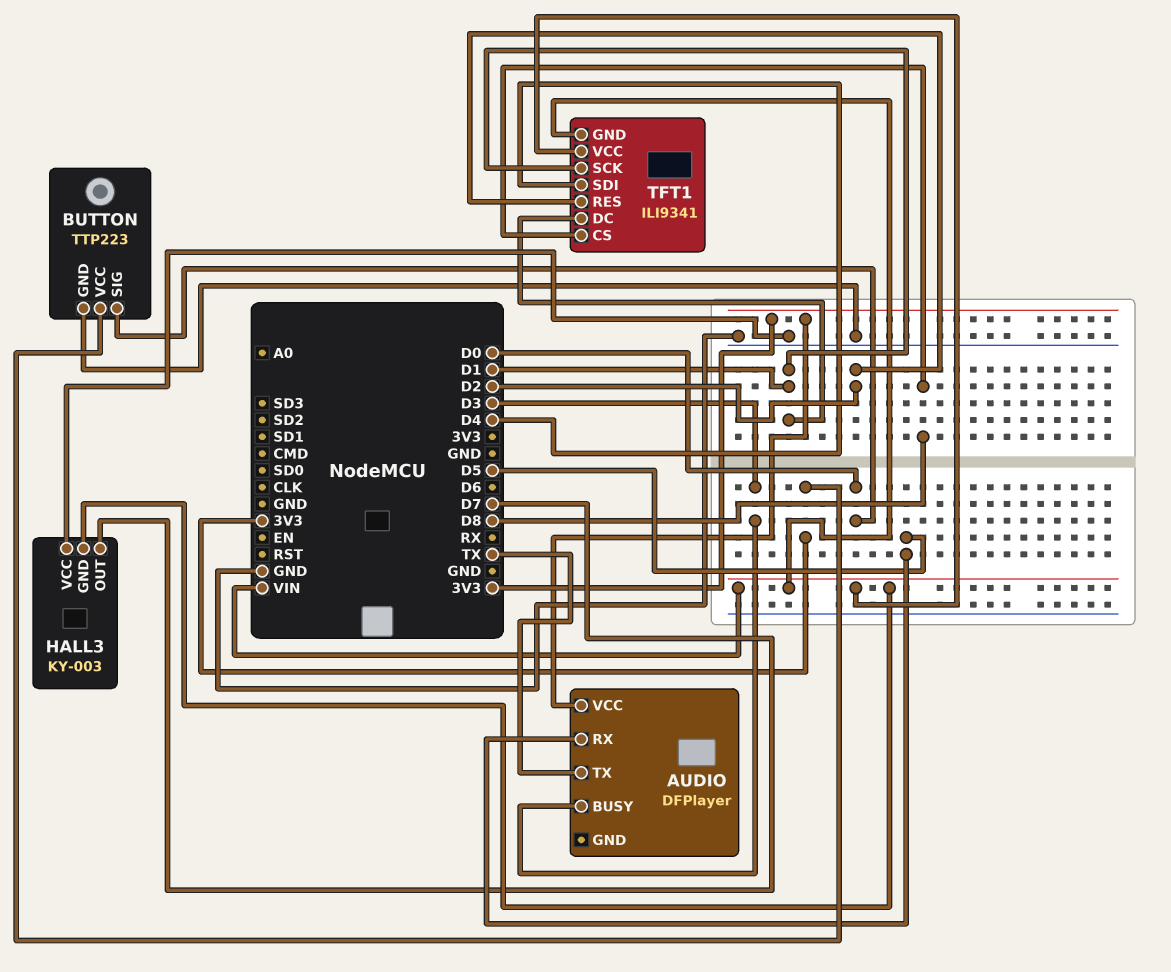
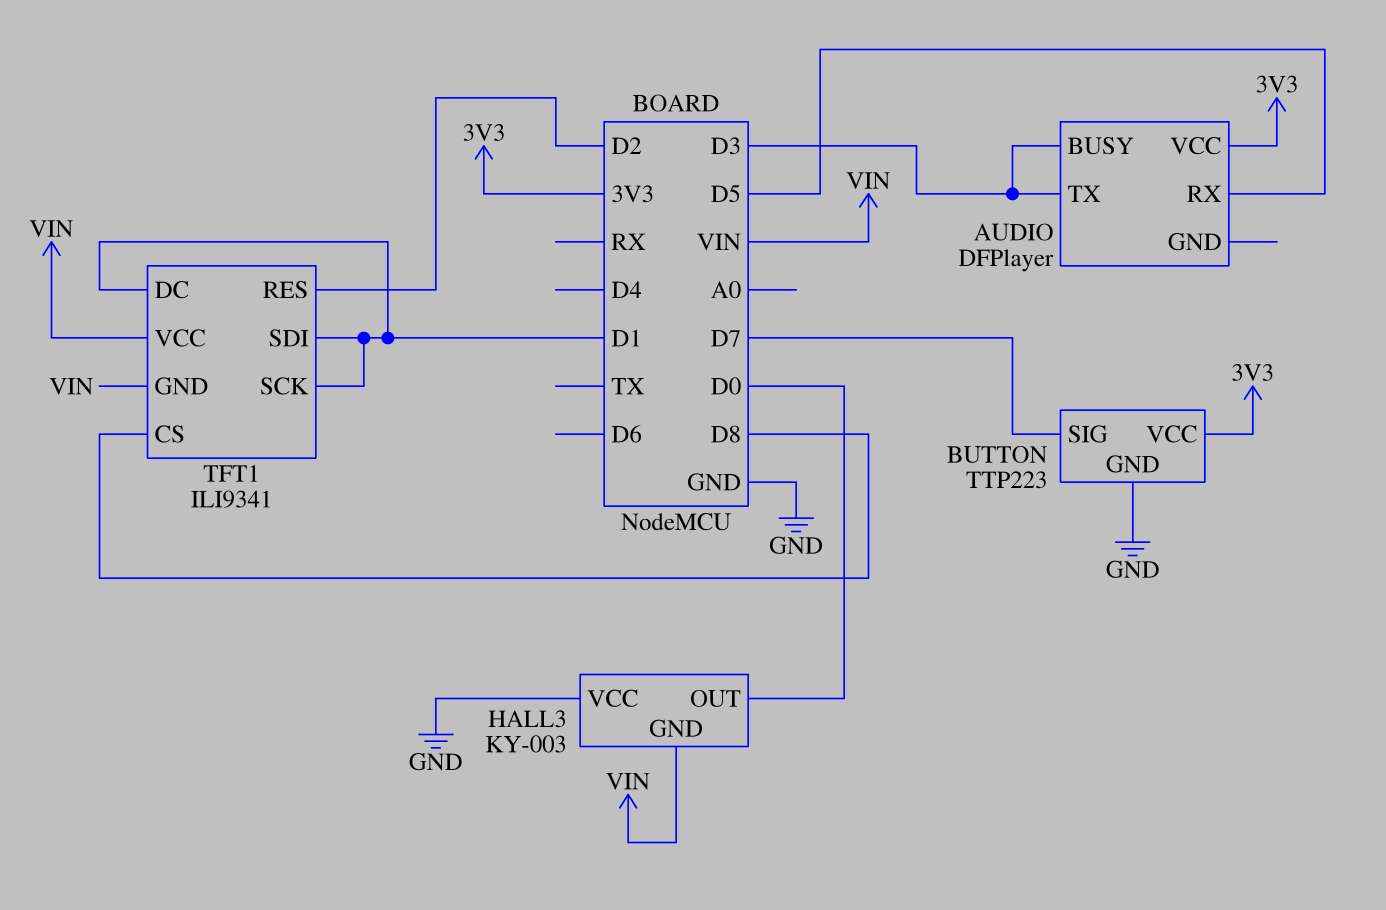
AUDIO pin TX: TX -> D3
BUTTON pin SIG: D0 -> D7
HALL3 pin OUT: D7 -> D0
TFT1 pin SDI: D4 -> D1

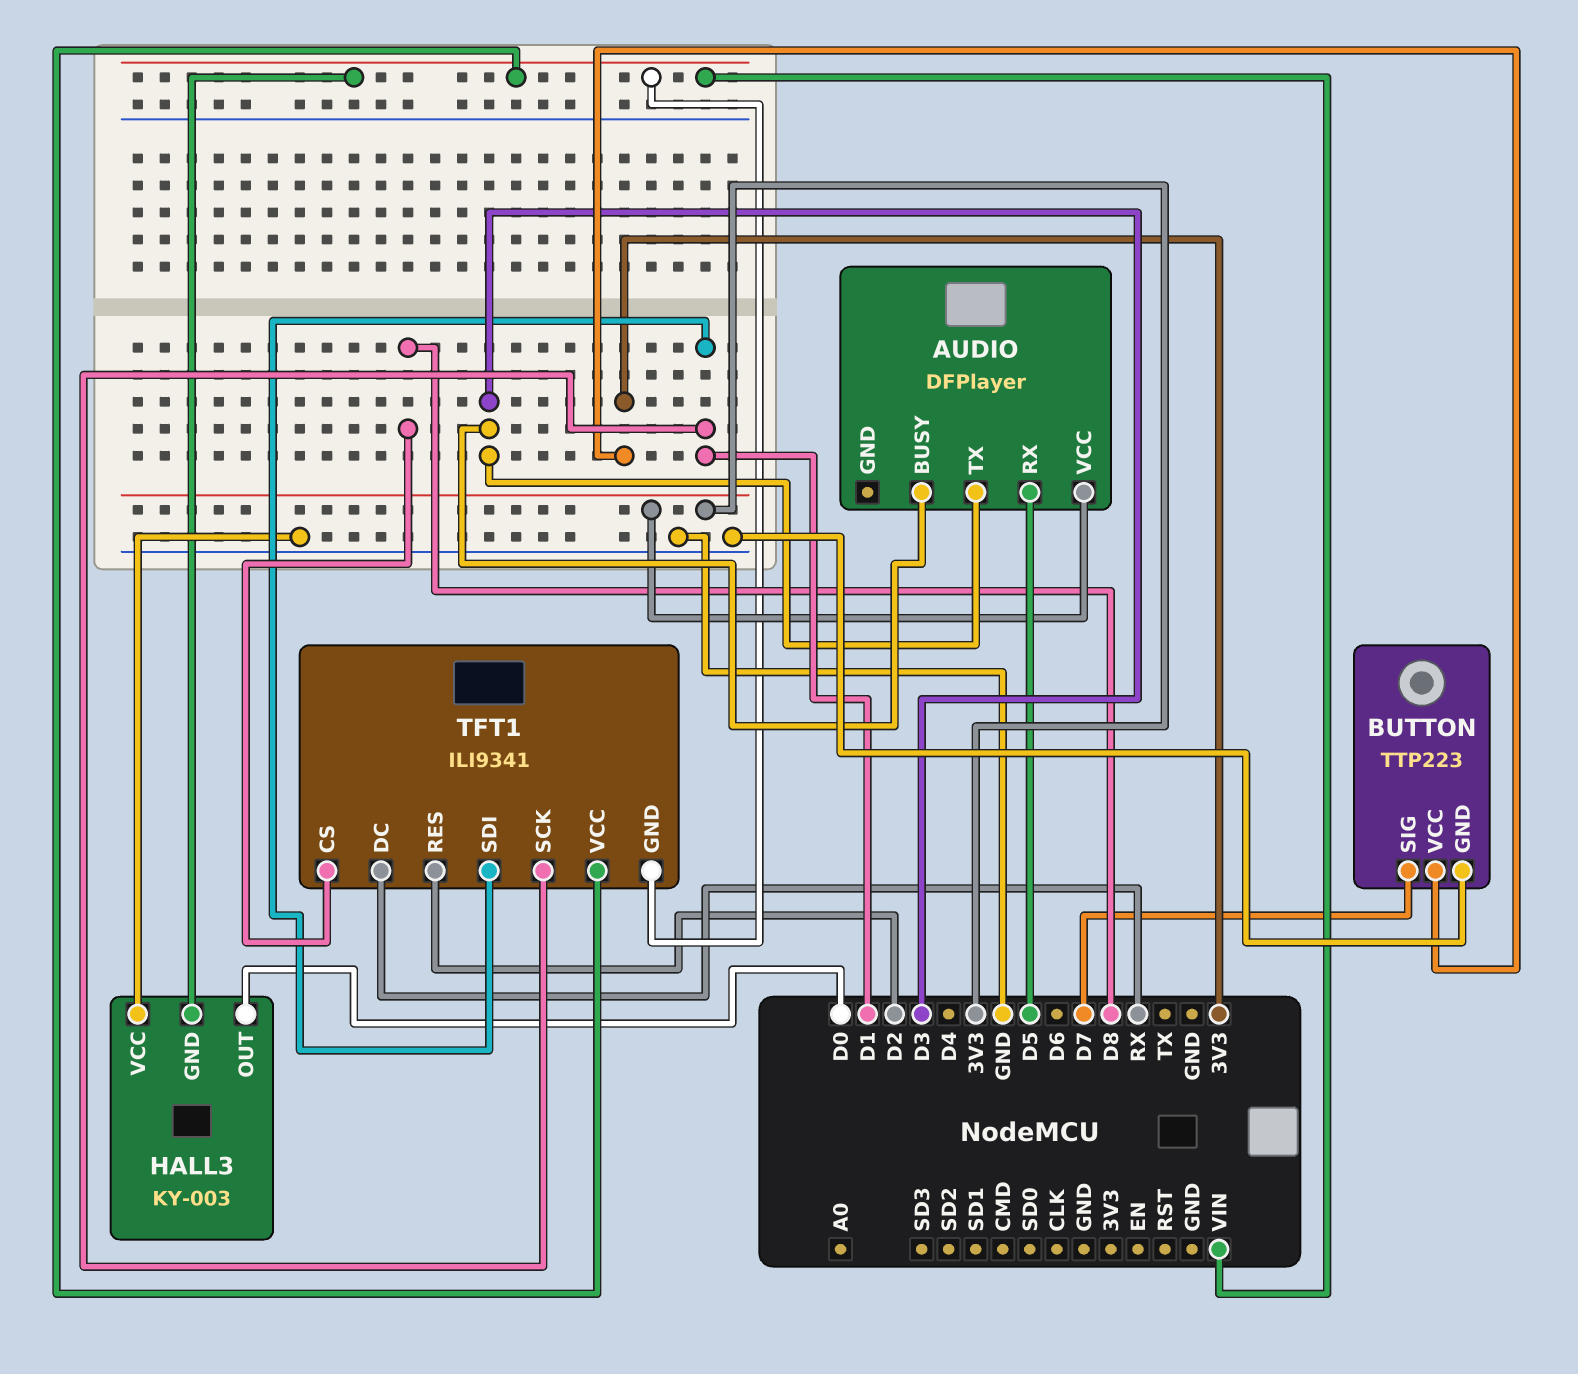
TFT1 pin DC: D1 -> RX

